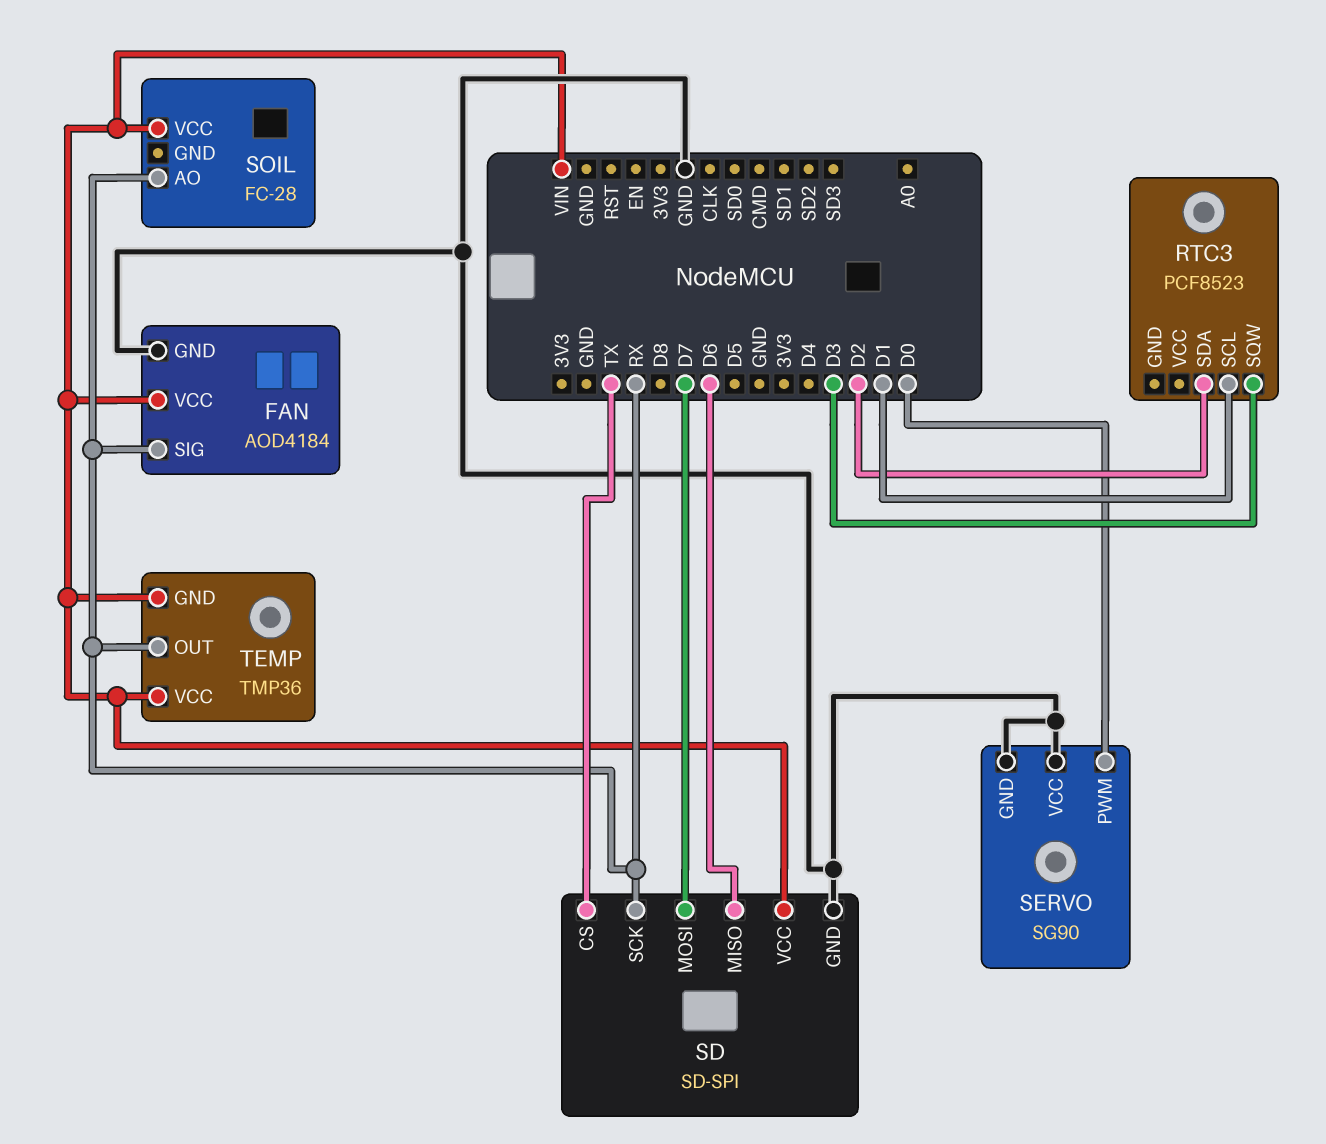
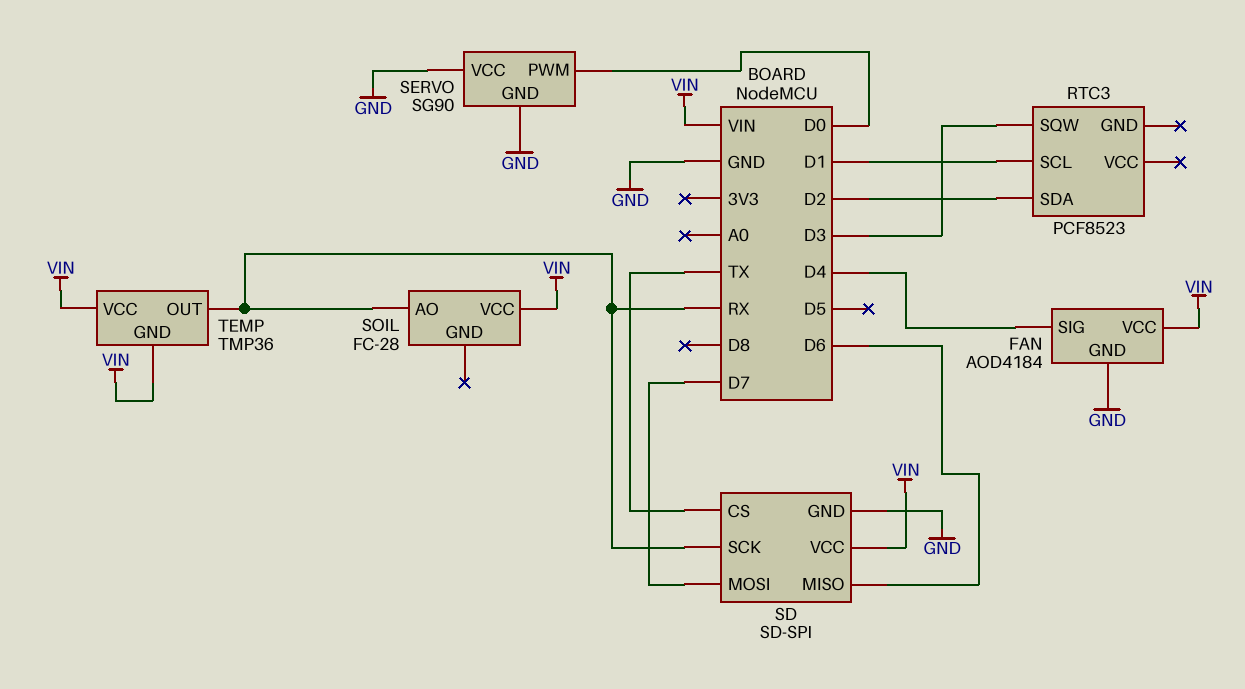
FAN pin SIG: RX -> D4

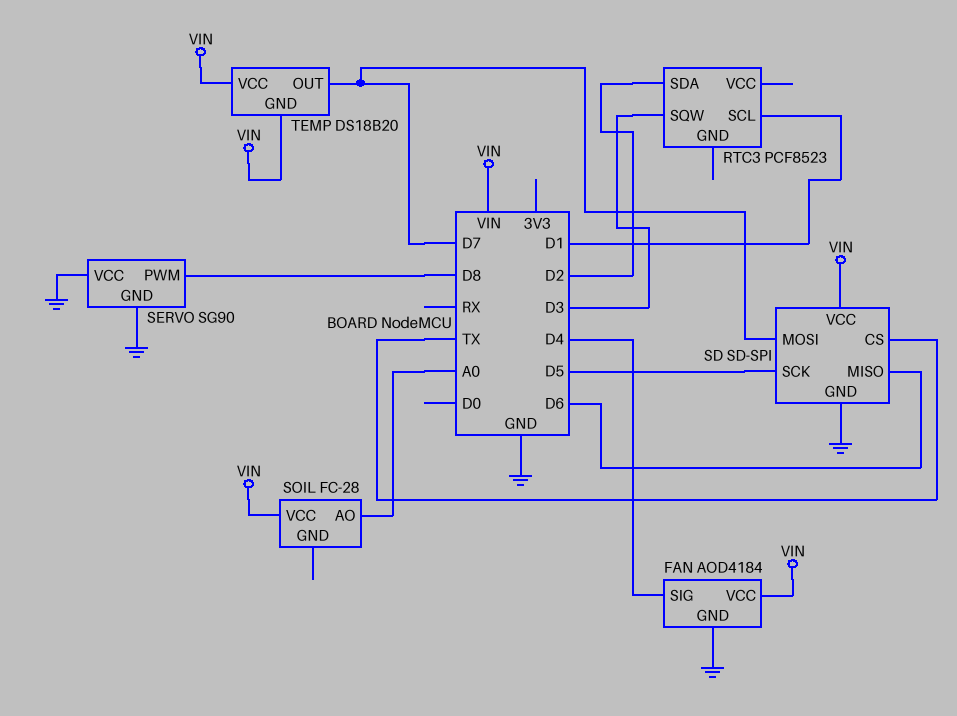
SD pin SCK: RX -> D5
SERVO pin PWM: D0 -> D8
SOIL pin AO: RX -> A0
TEMP: TMP36 -> DS18B20
TEMP pin OUT: RX -> D7

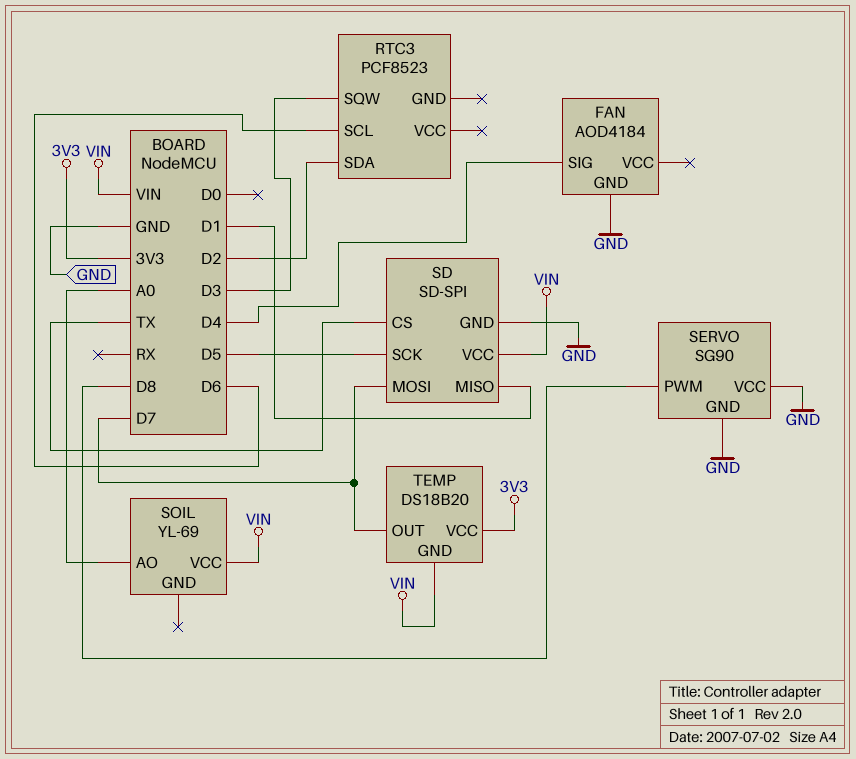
FAN pin VCC: VIN -> none
RTC3 pin SCL: D1 -> D6
SD pin MISO: D6 -> D1
SOIL: FC-28 -> YL-69
TEMP pin VCC: VIN -> 3V3

